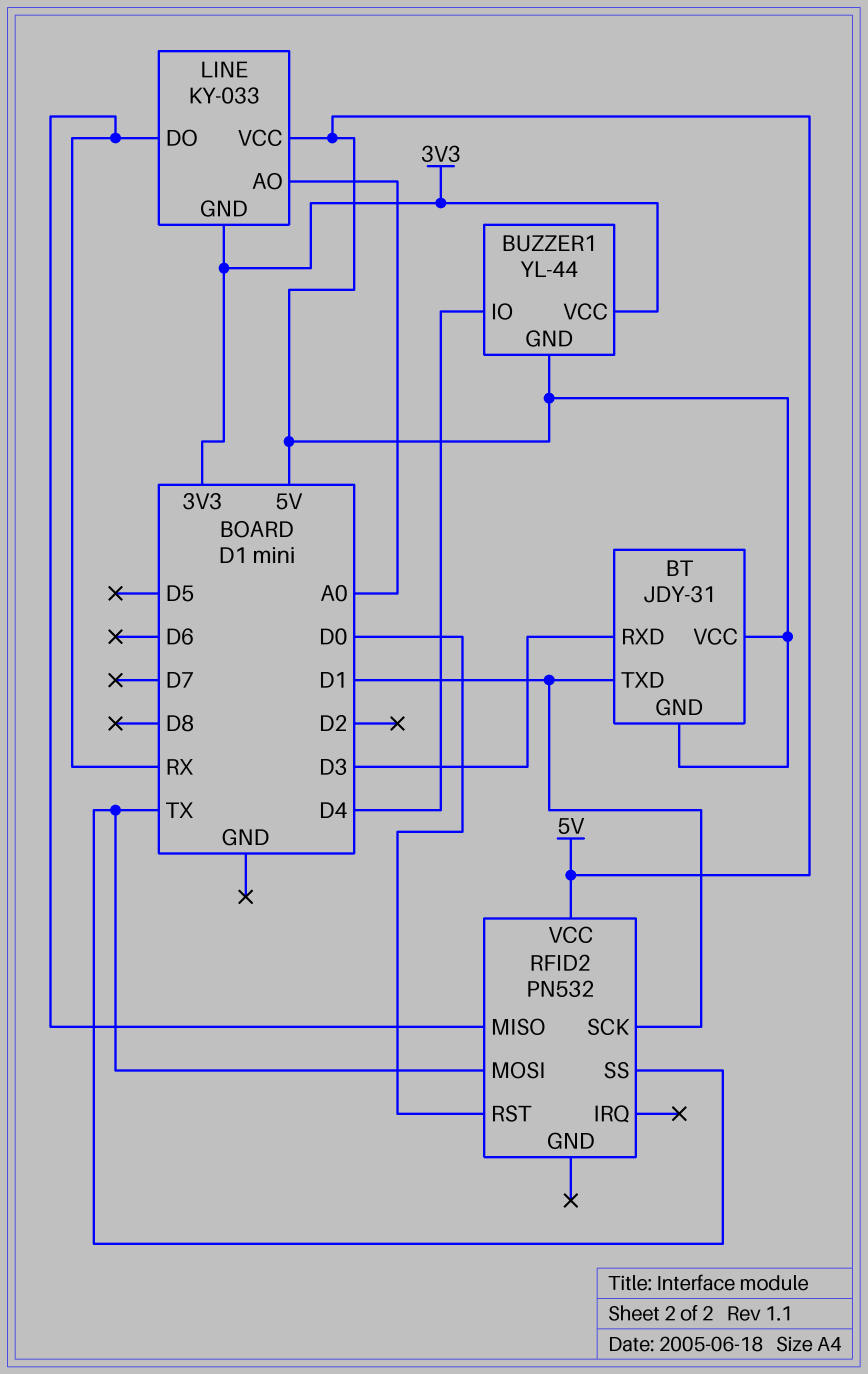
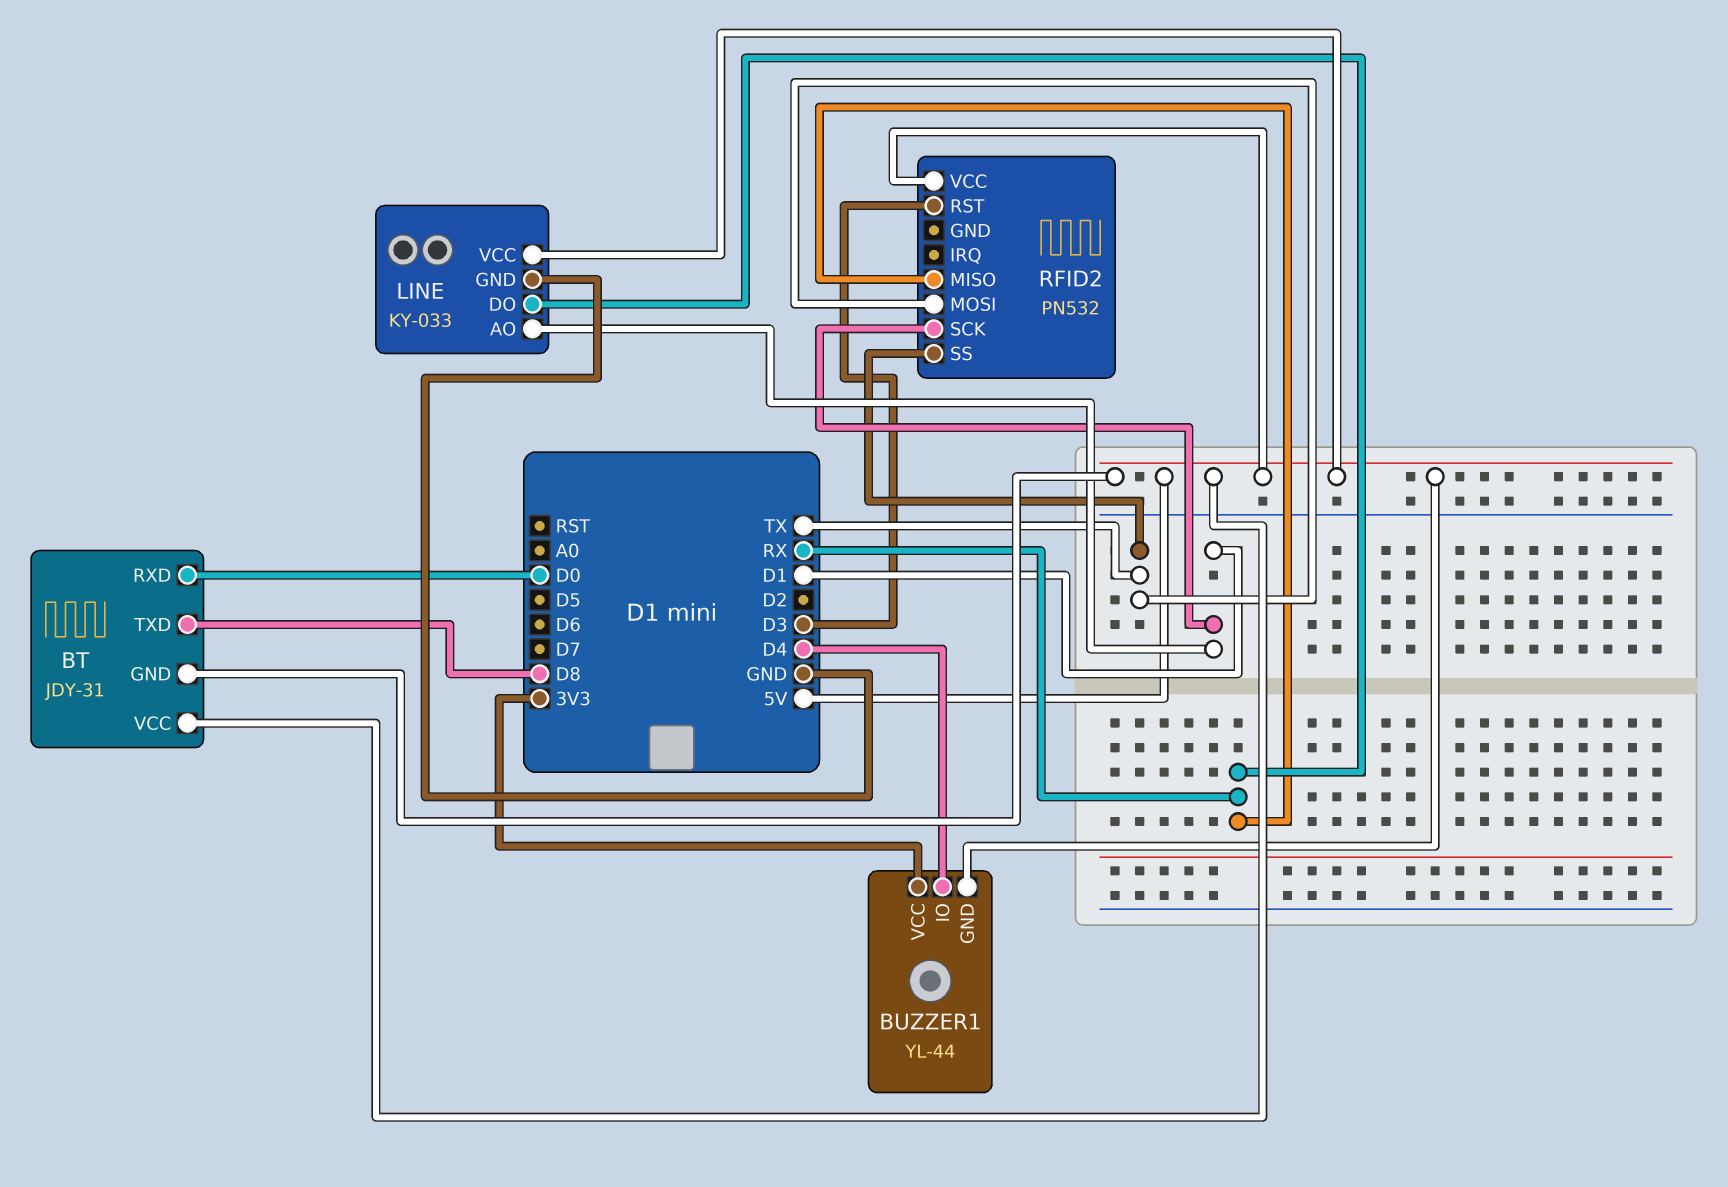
BT pin RXD: D3 -> D0
BT pin TXD: D1 -> D8
LINE pin AO: A0 -> D1
LINE pin GND: 3V3 -> GND
RFID2 pin RST: D0 -> D3

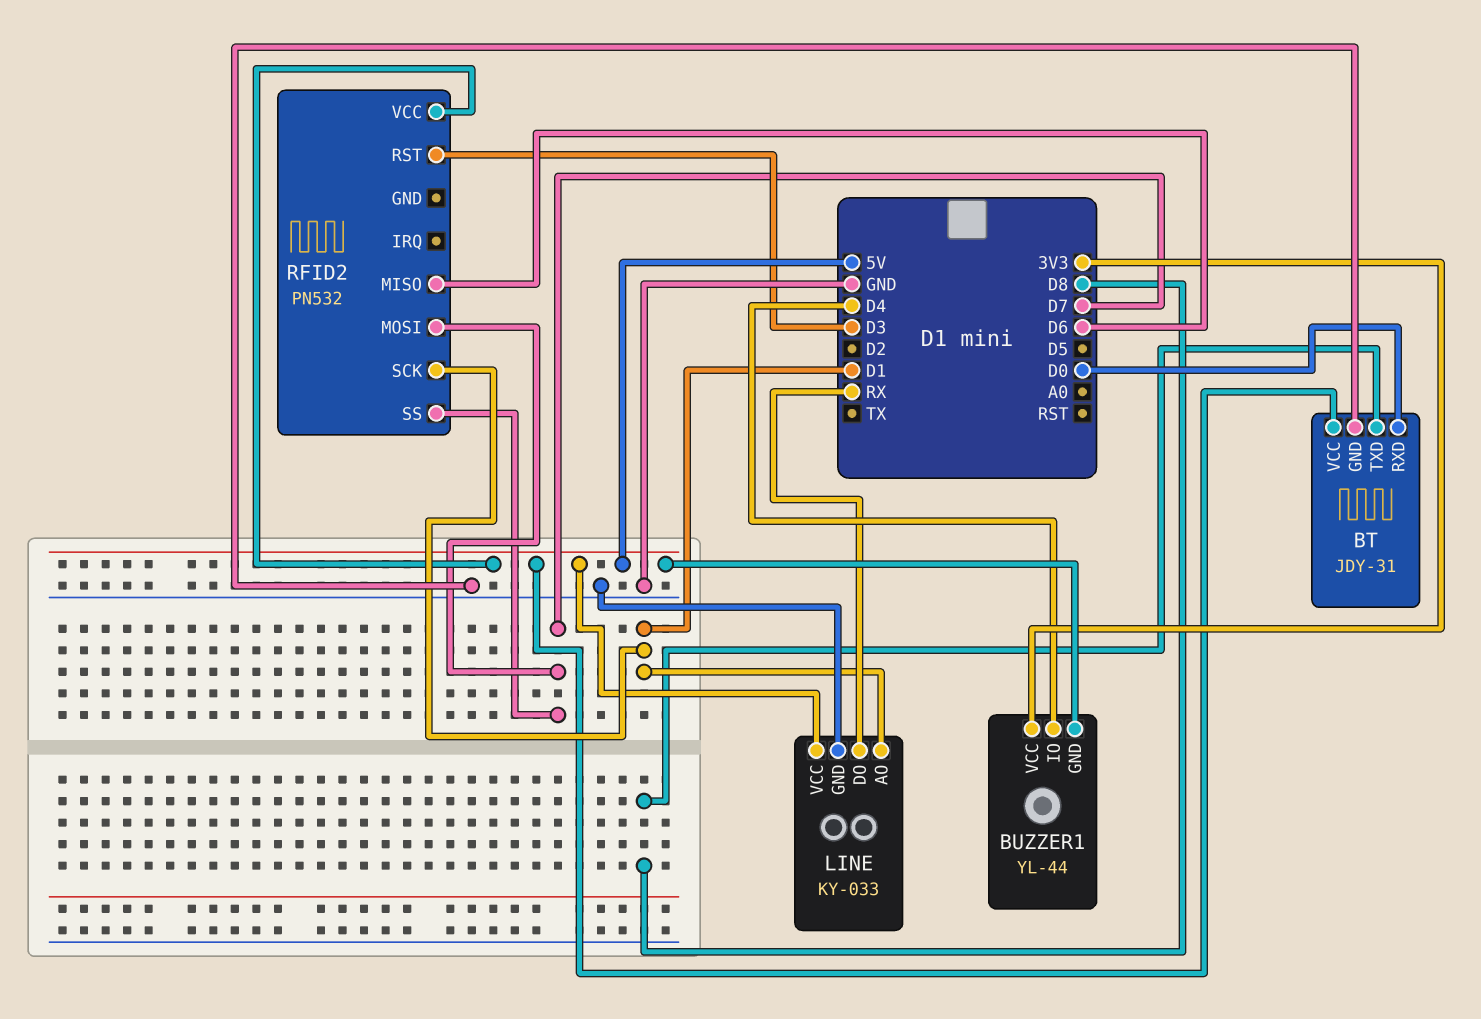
BT pin GND: 5V -> GND
RFID2 pin MISO: RX -> D6
RFID2 pin MOSI: TX -> D7
RFID2 pin SS: TX -> D7

